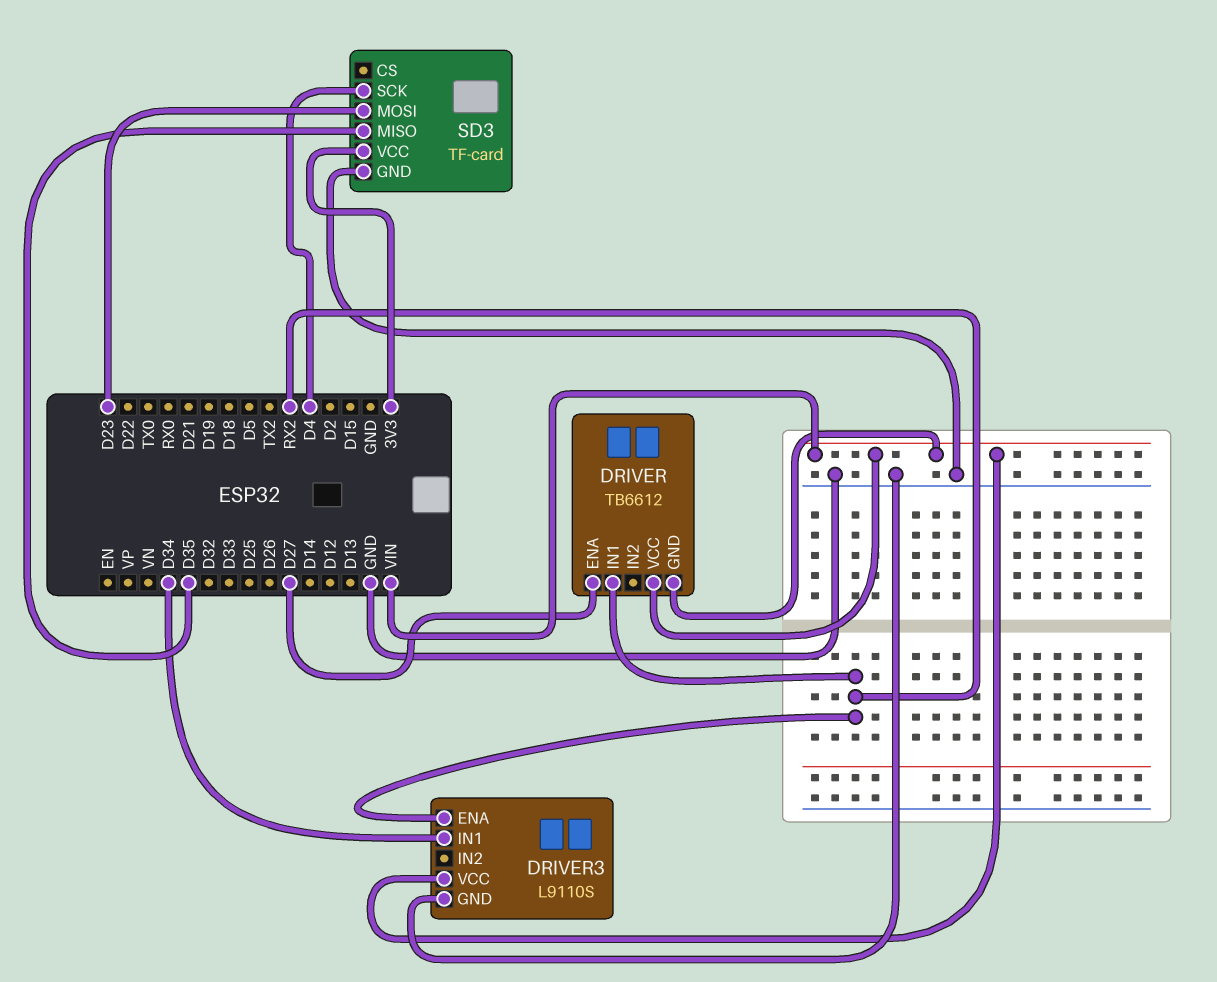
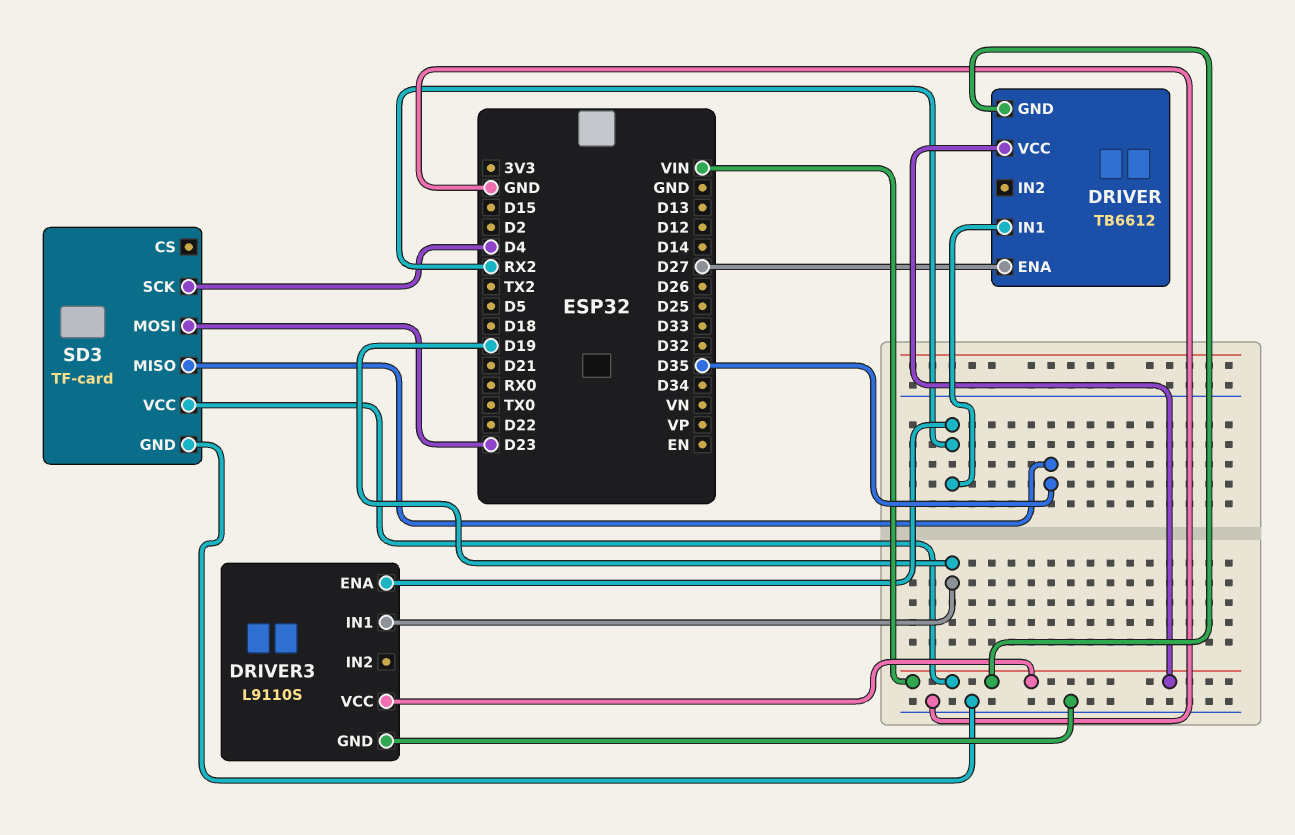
DRIVER3 pin IN1: D34 -> D19
SD3 pin VCC: 3V3 -> VIN

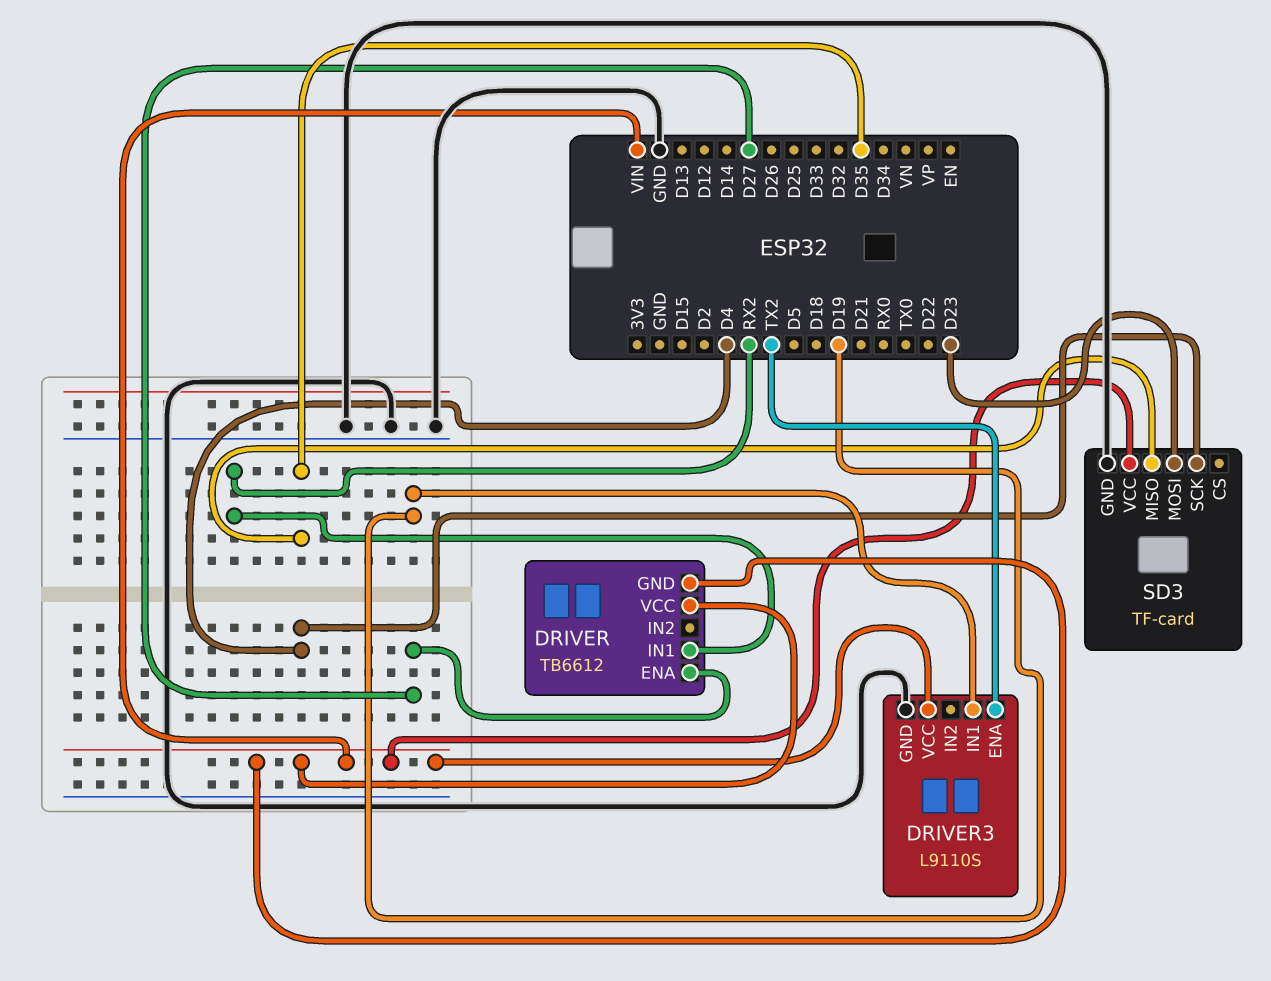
DRIVER3 pin ENA: RX2 -> TX2

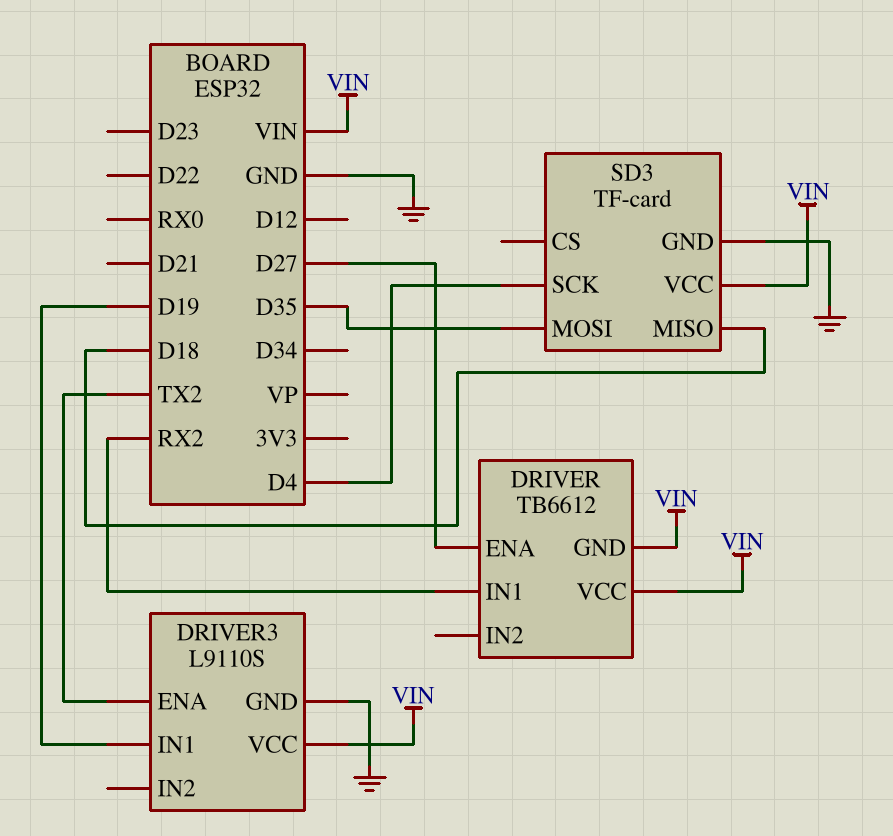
SD3 pin MISO: D35 -> D18
SD3 pin MOSI: D23 -> D35

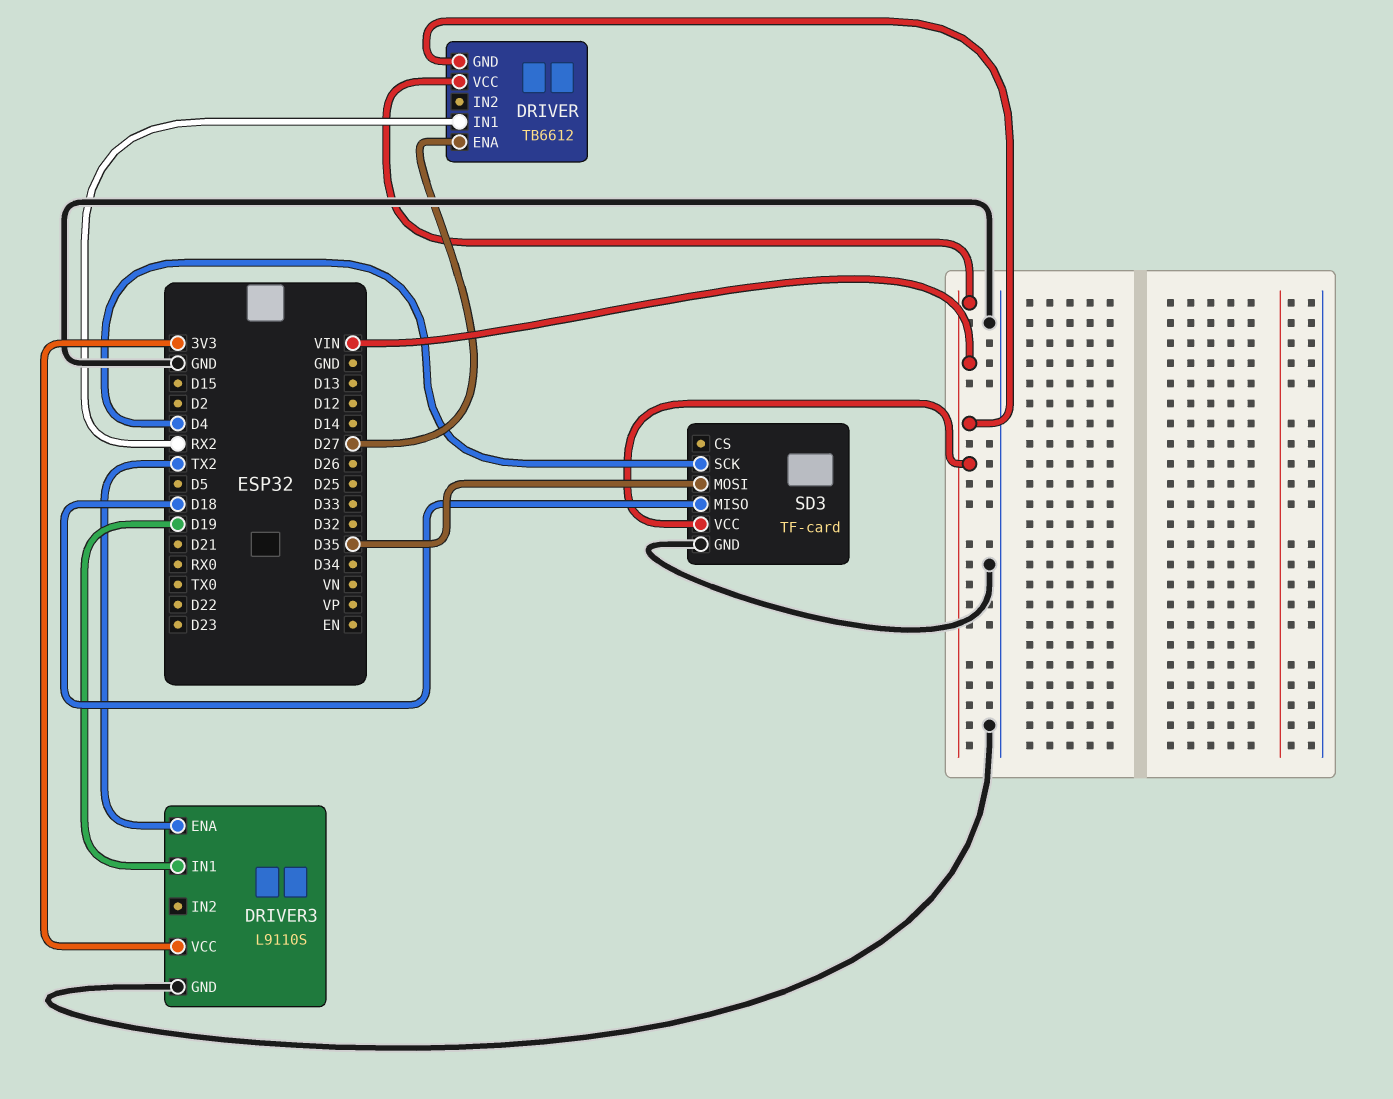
DRIVER3 pin VCC: VIN -> 3V3

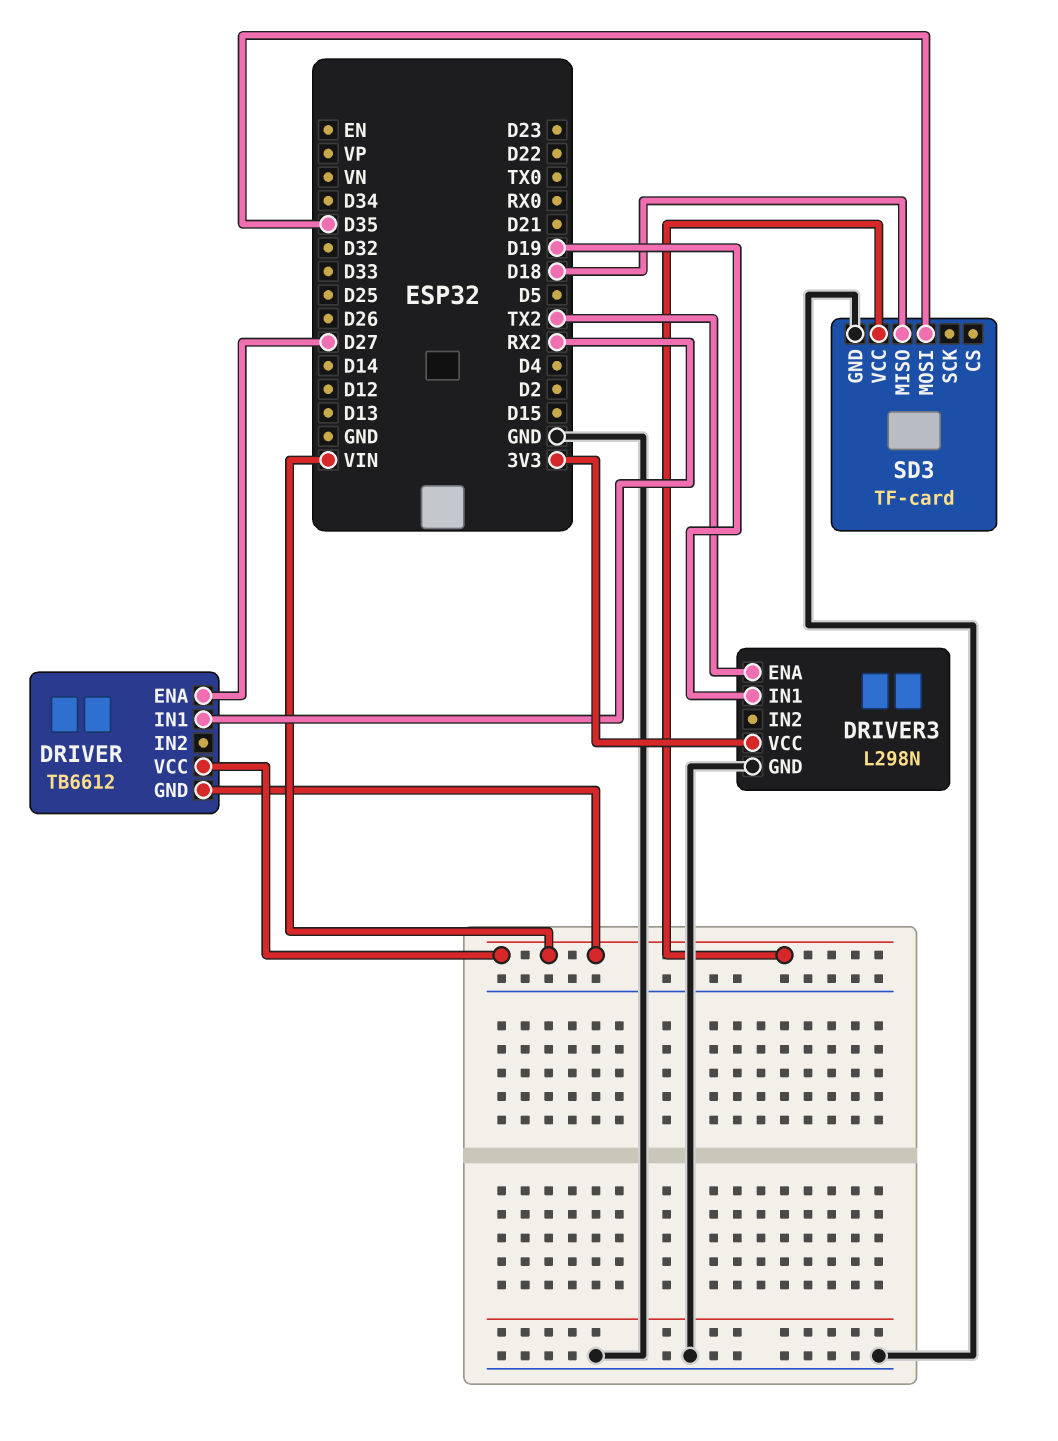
DRIVER3: L9110S -> L298N
SD3 pin SCK: D4 -> none

